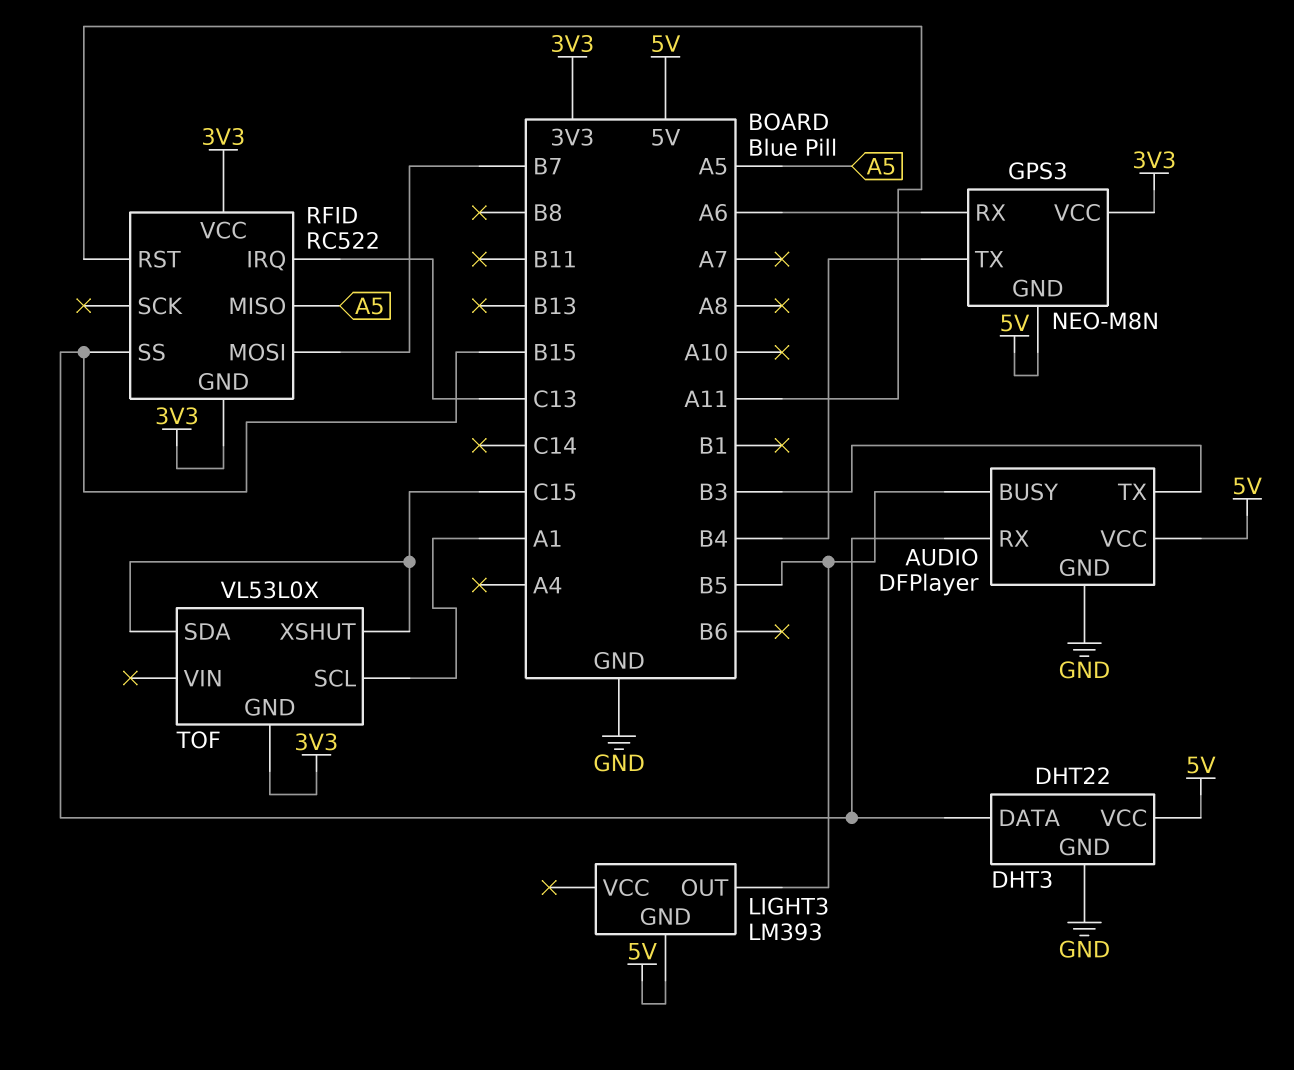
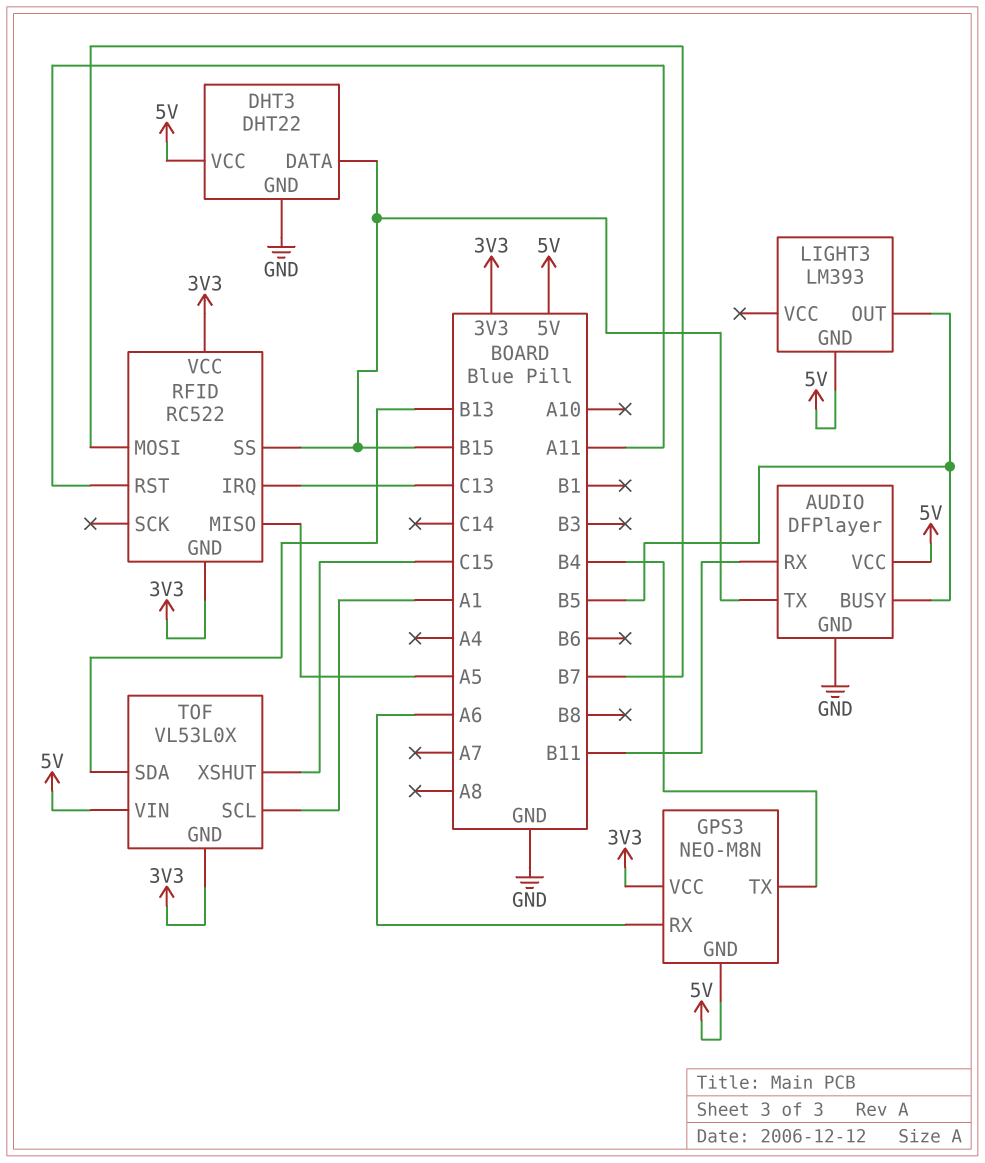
AUDIO pin RX: B15 -> B11
AUDIO pin TX: B3 -> B15
TOF pin SDA: C15 -> B13
TOF pin VIN: none -> 5V

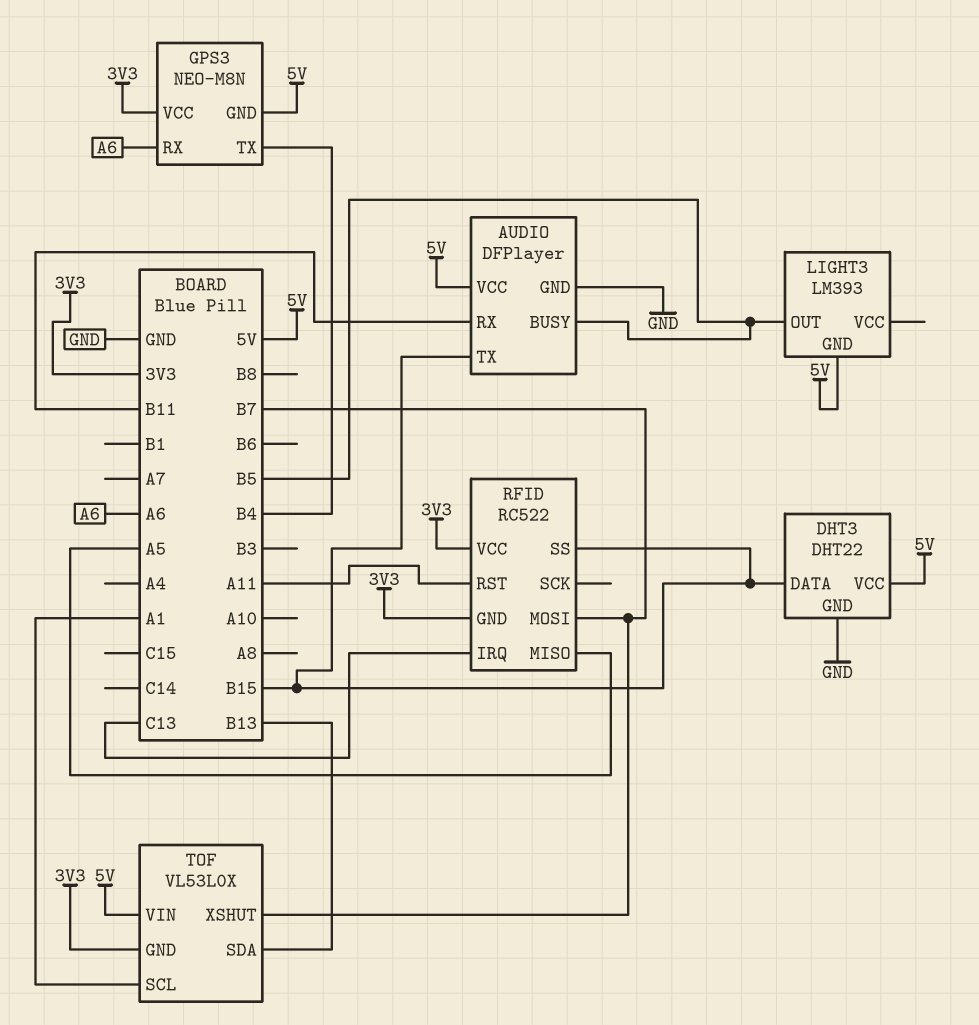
TOF pin XSHUT: C15 -> B7

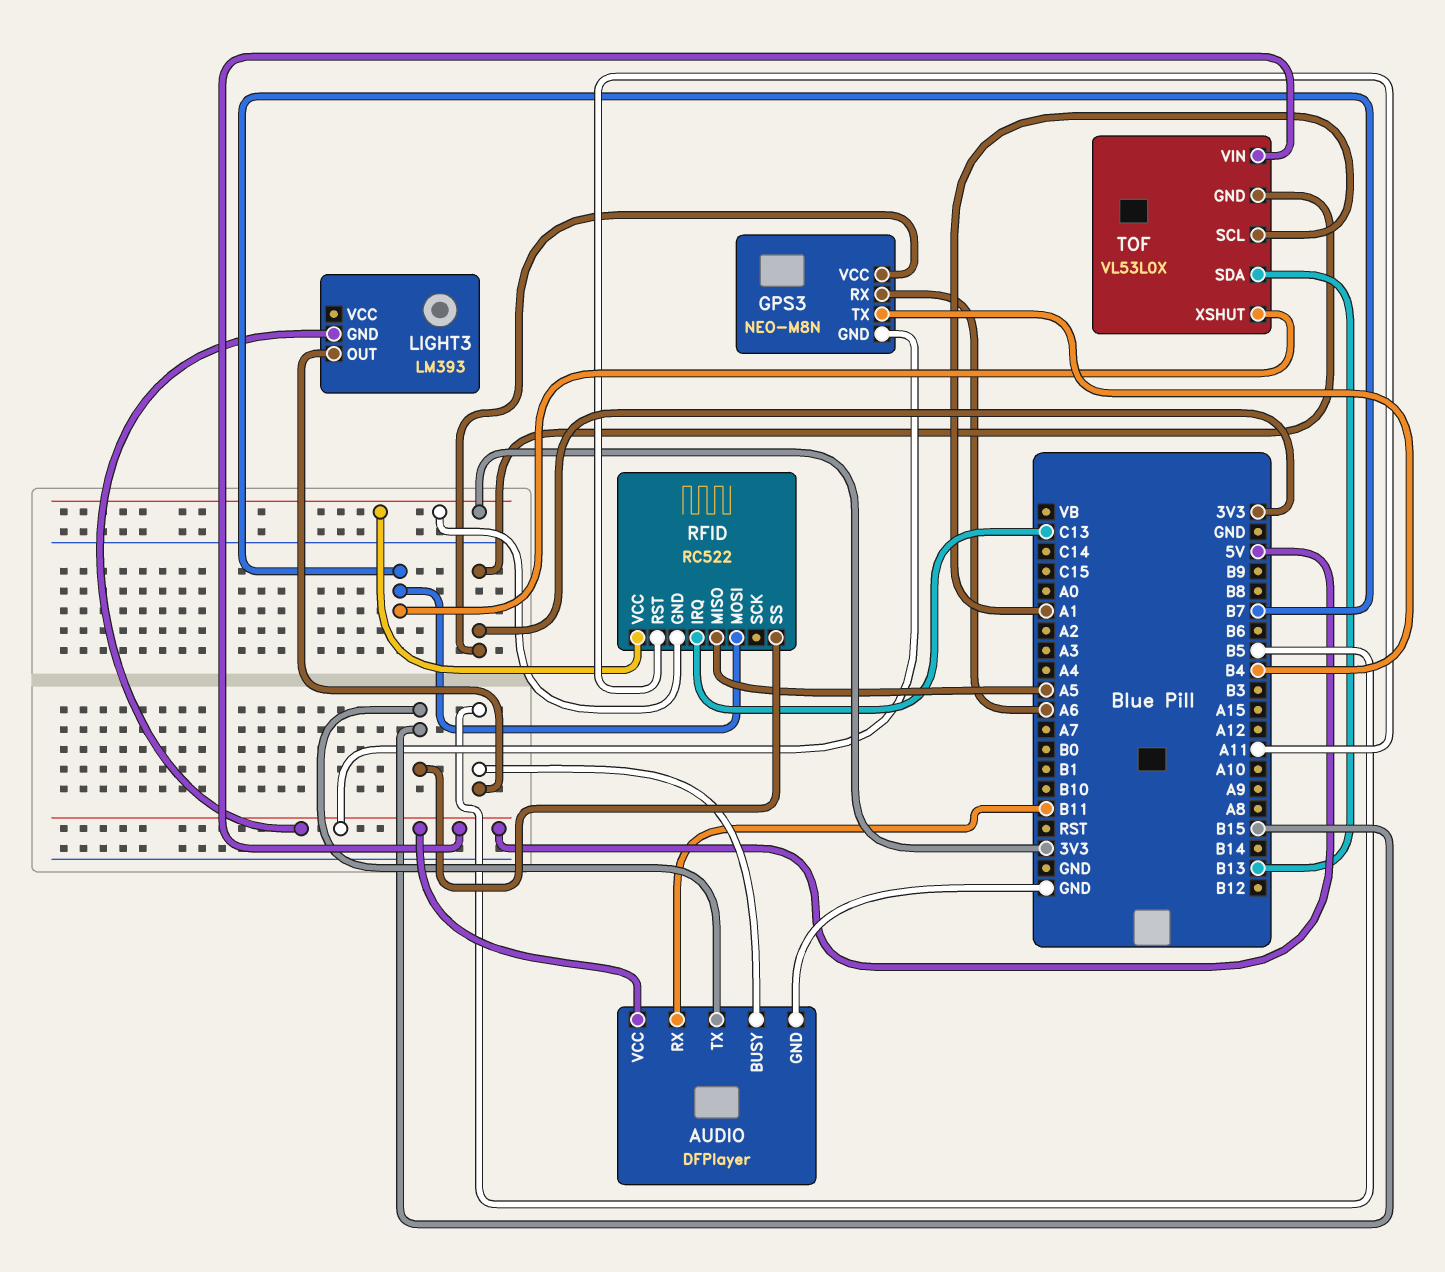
DHT3: DHT22 -> none
DHT3 pin DATA: B15 -> none
DHT3 pin GND: GND -> none
DHT3 pin VCC: 5V -> none

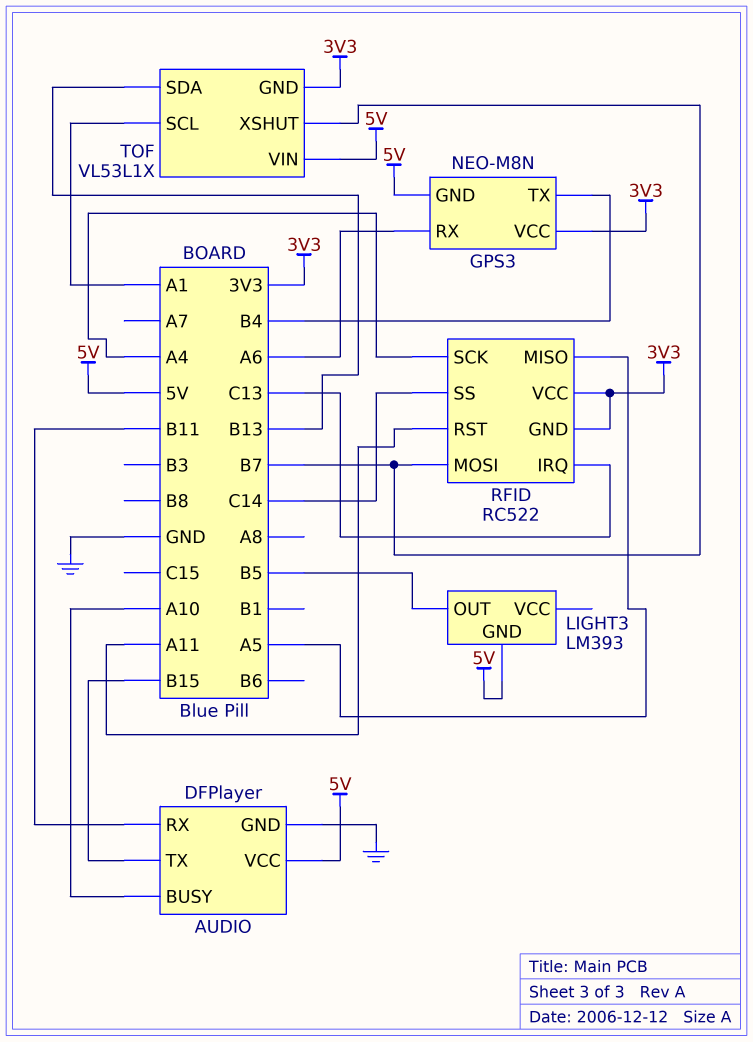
AUDIO pin BUSY: B5 -> A10
RFID pin SCK: none -> A4
RFID pin SS: B15 -> C14
TOF: VL53L0X -> VL53L1X

